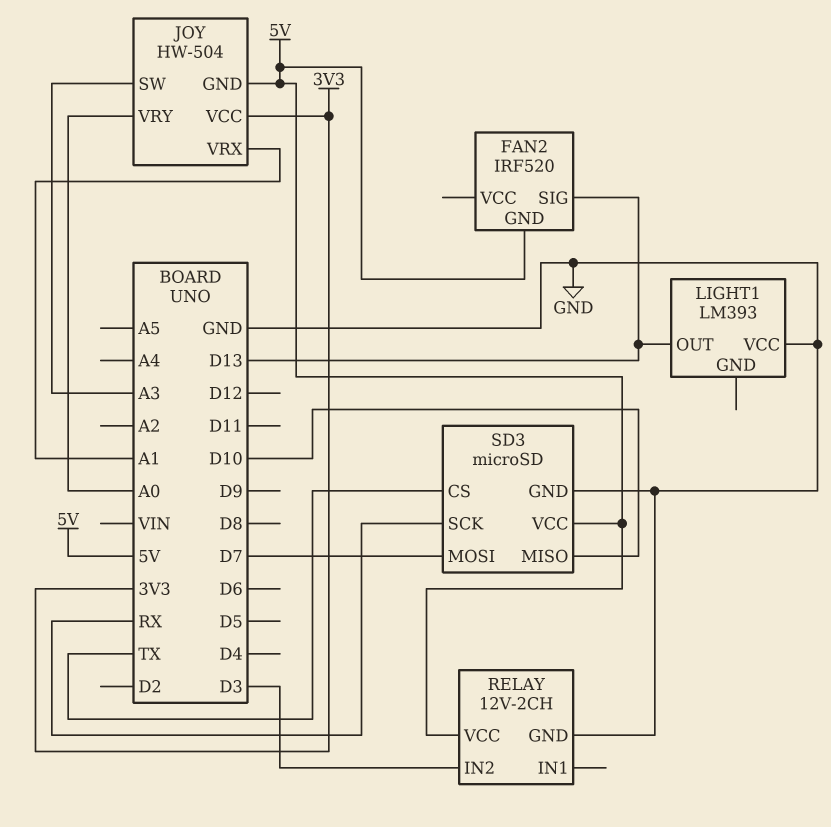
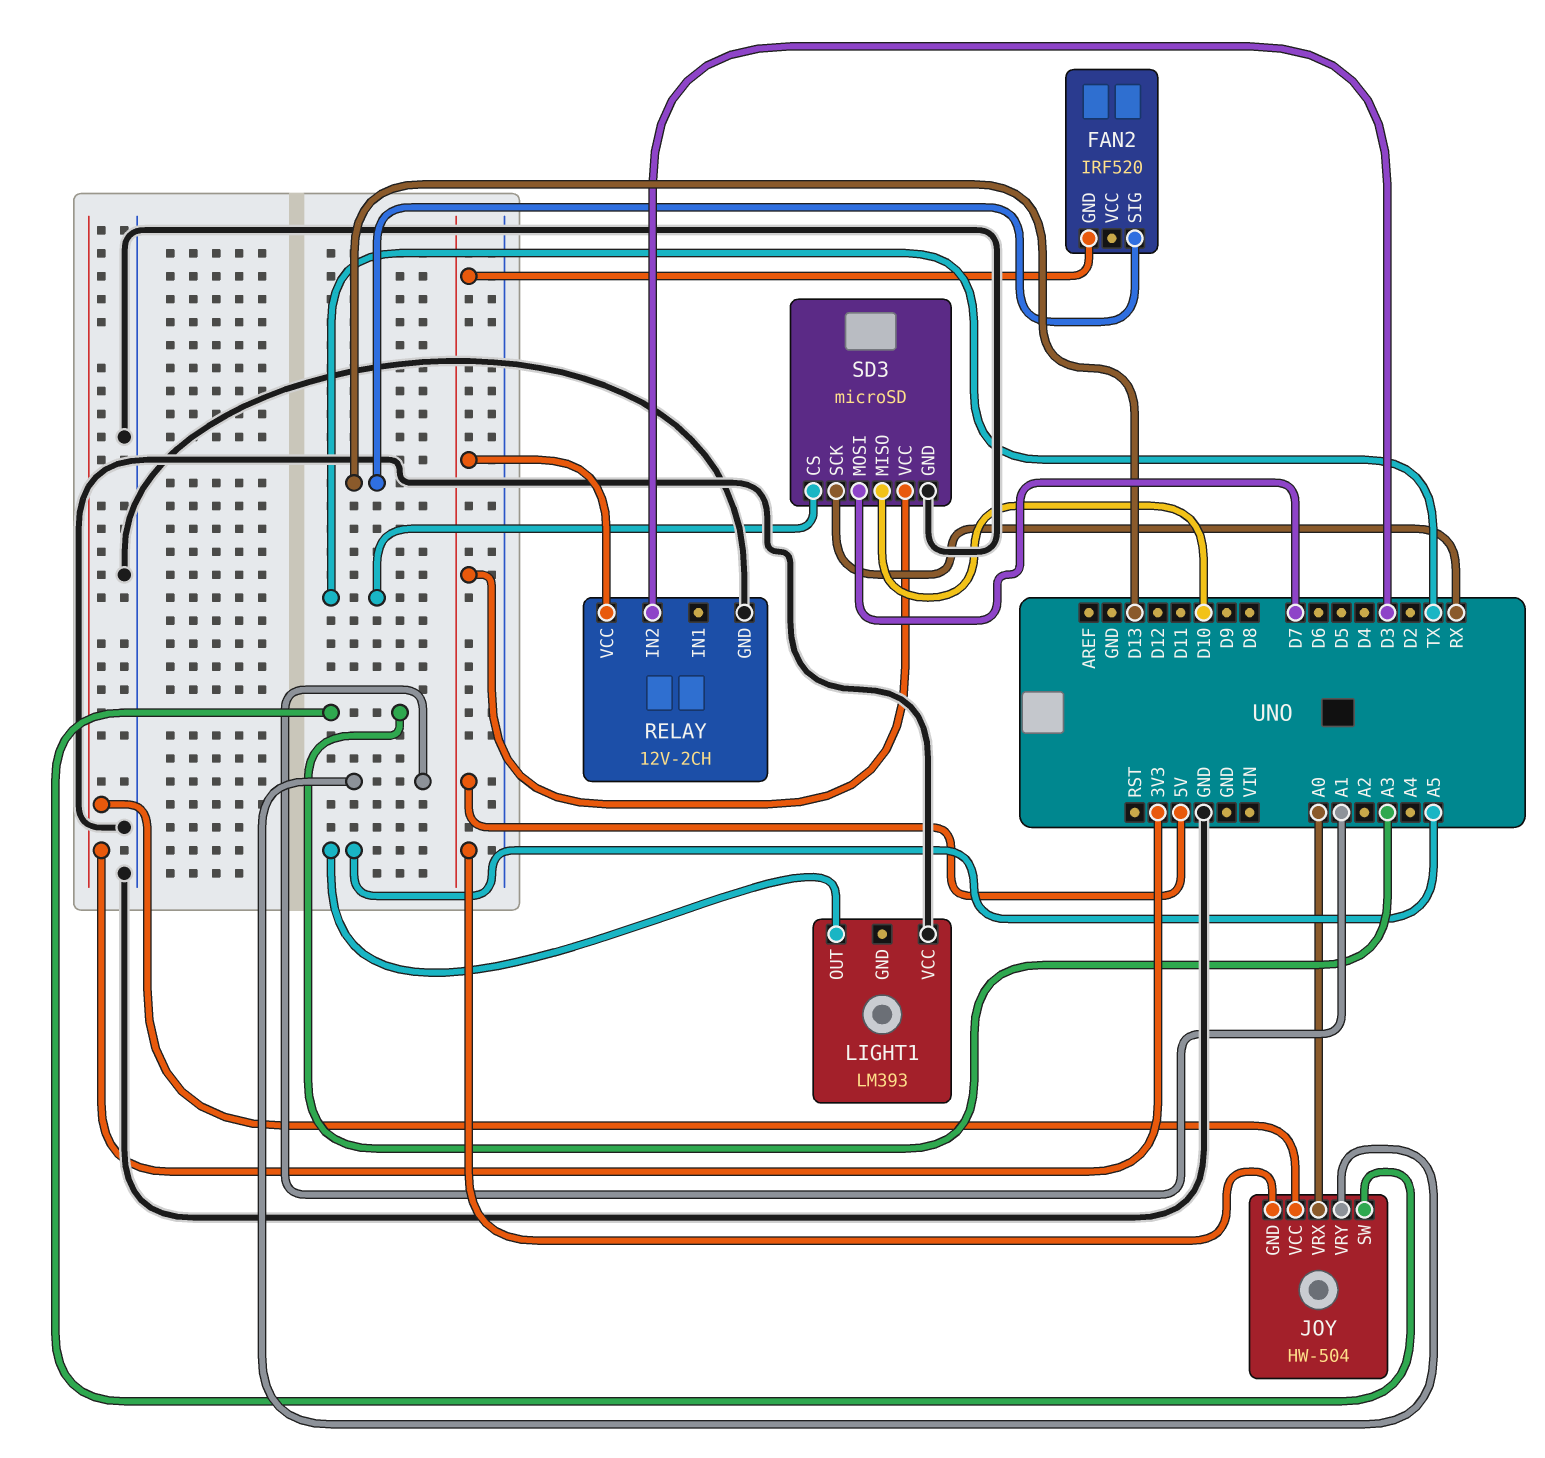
JOY pin VRX: A1 -> A0
JOY pin VRY: A0 -> A1
LIGHT1 pin OUT: D13 -> A5

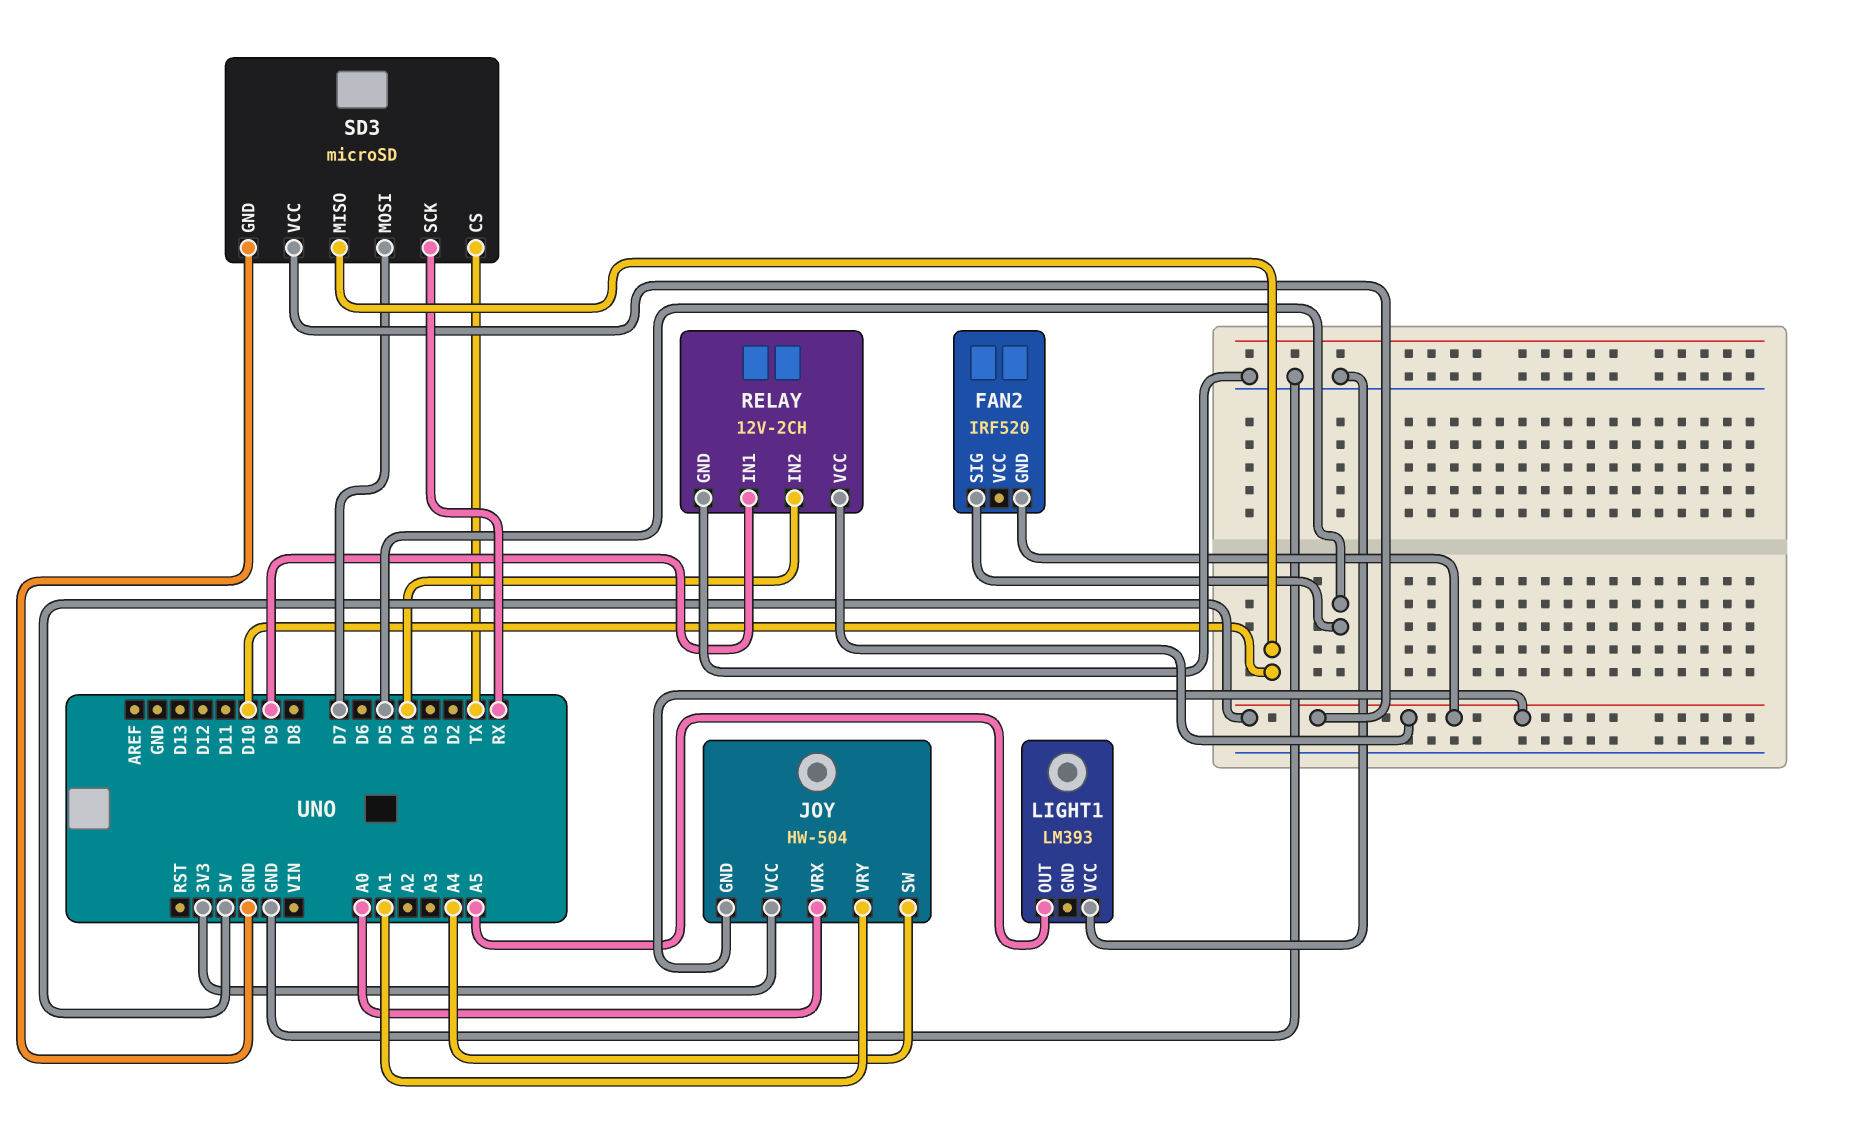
FAN2 pin SIG: D13 -> D5
JOY pin SW: A3 -> A4
RELAY pin IN1: none -> D9
RELAY pin IN2: D3 -> D4

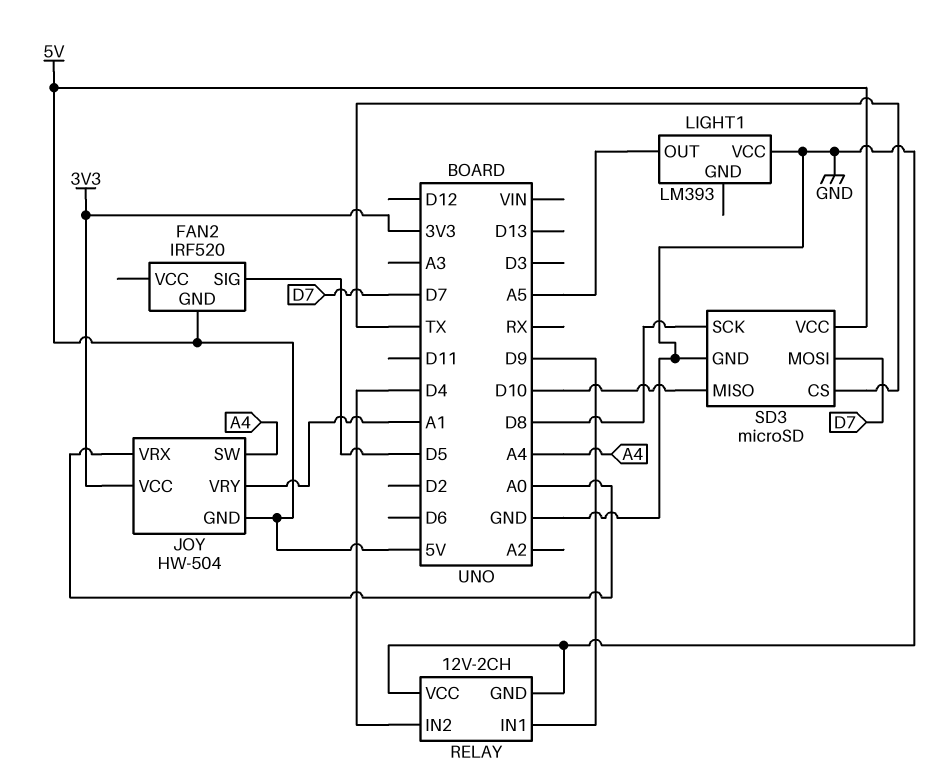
RELAY pin VCC: 5V -> GND
SD3 pin SCK: RX -> D8

